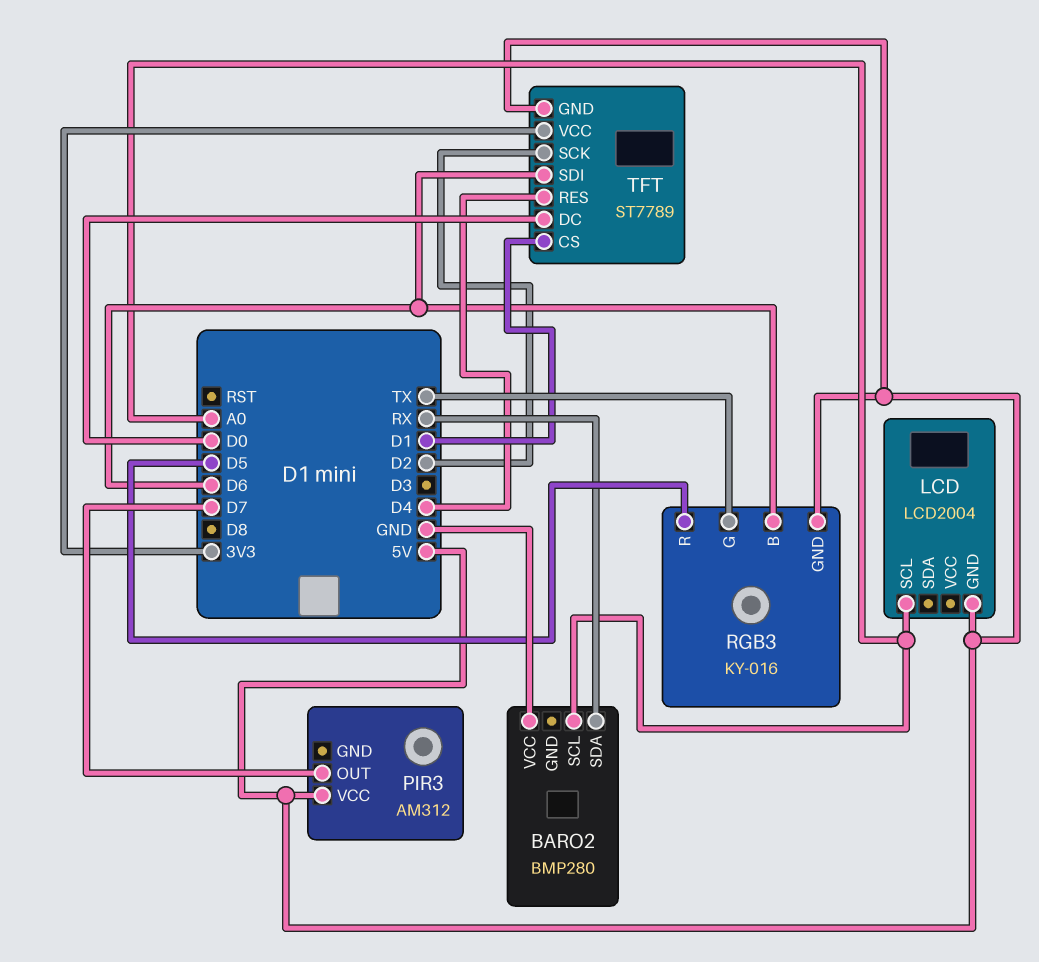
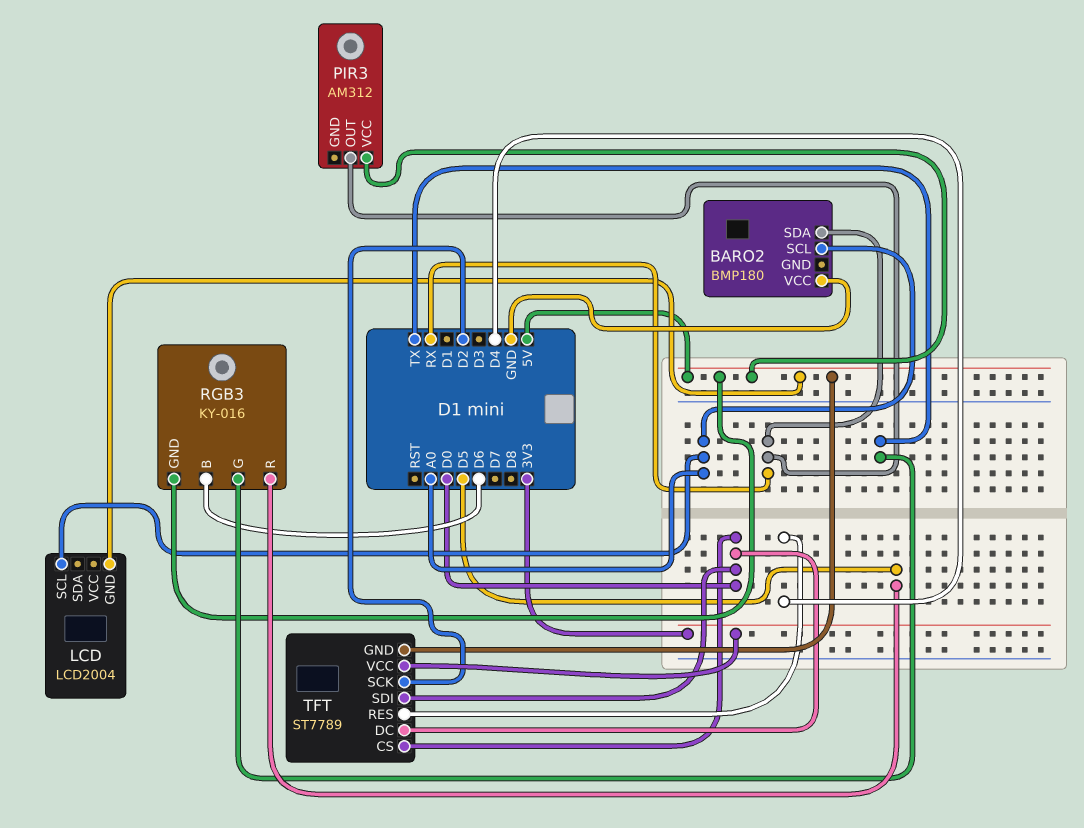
BARO2: BMP280 -> BMP180
PIR3 pin OUT: D7 -> RX
TFT pin CS: D1 -> D0
TFT pin SDI: D6 -> D0

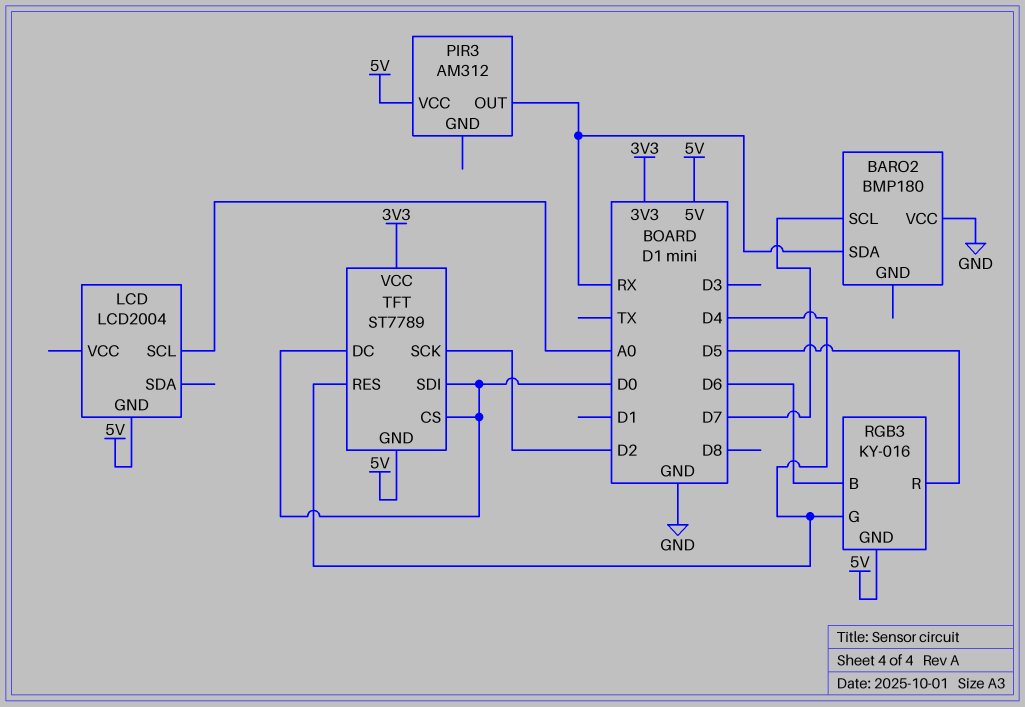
BARO2 pin SCL: A0 -> D7
RGB3 pin G: TX -> D4

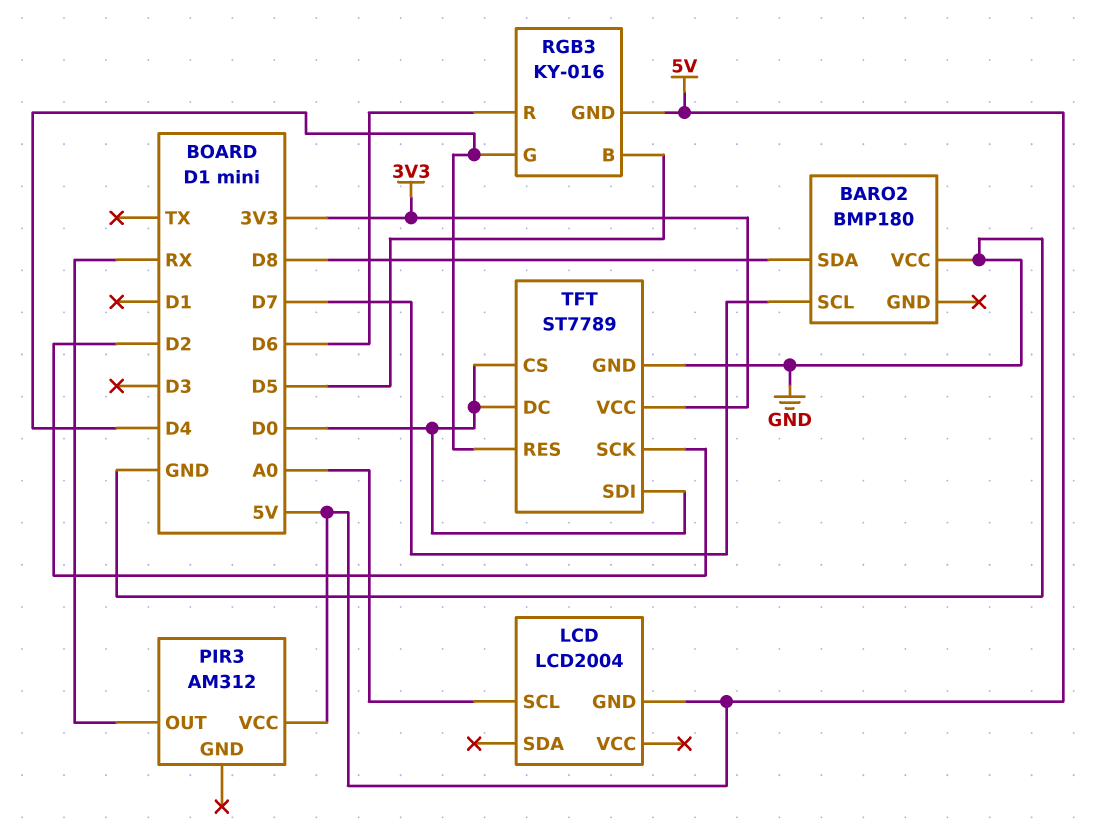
BARO2 pin SDA: RX -> D8
RGB3 pin B: D6 -> D5
RGB3 pin R: D5 -> D6
TFT pin GND: 5V -> GND

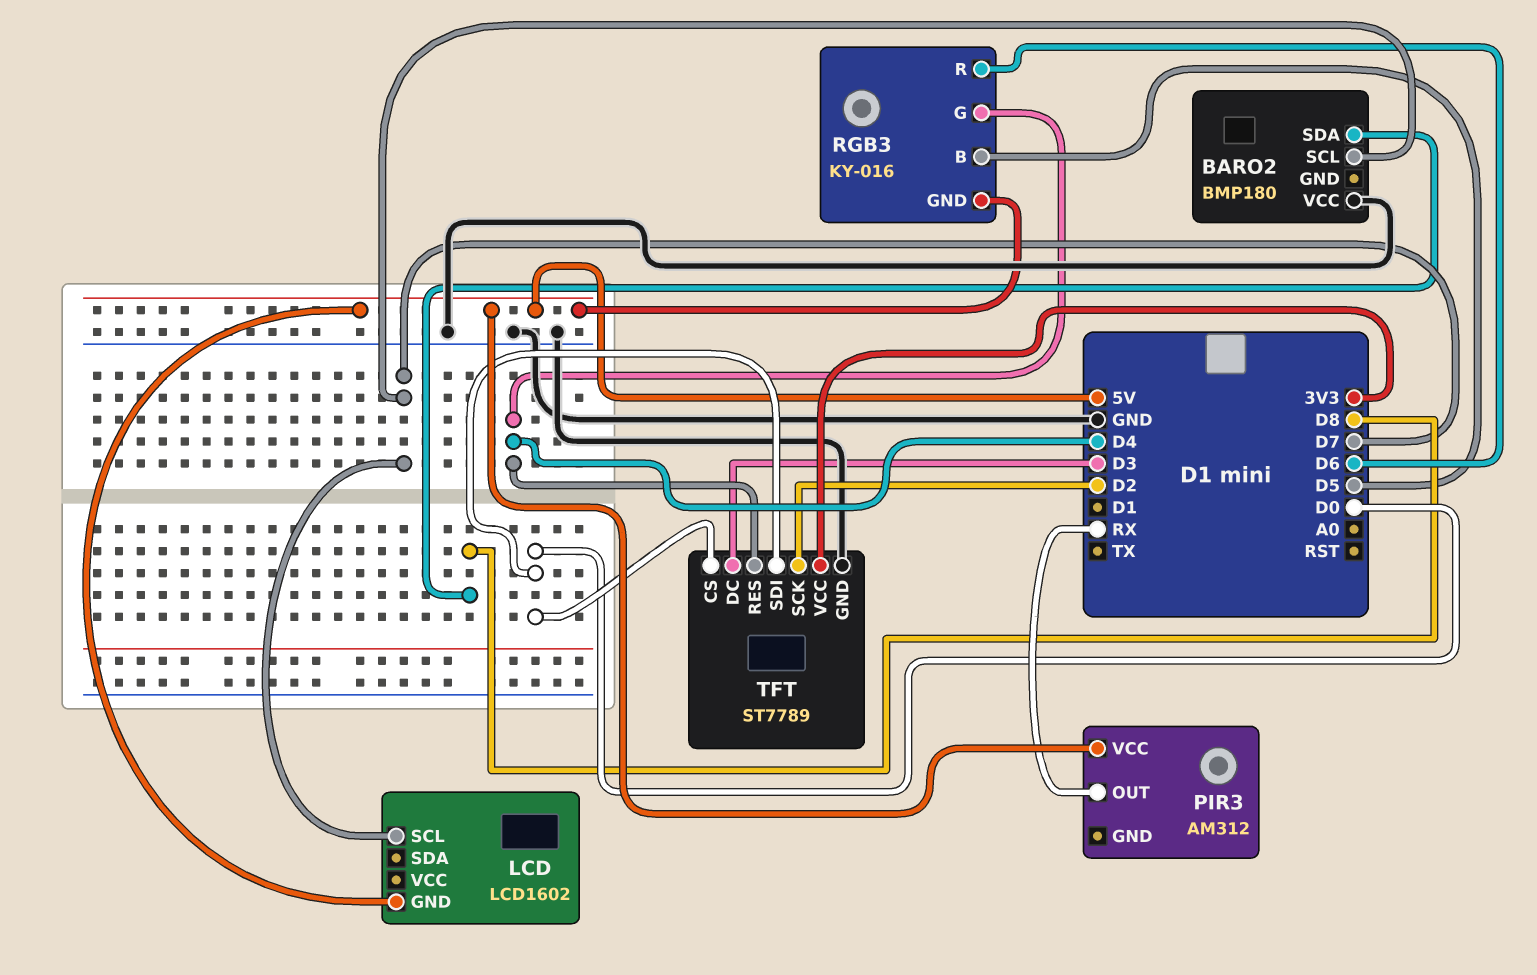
LCD: LCD2004 -> LCD1602
LCD pin SCL: A0 -> D7
TFT pin DC: D0 -> D3

